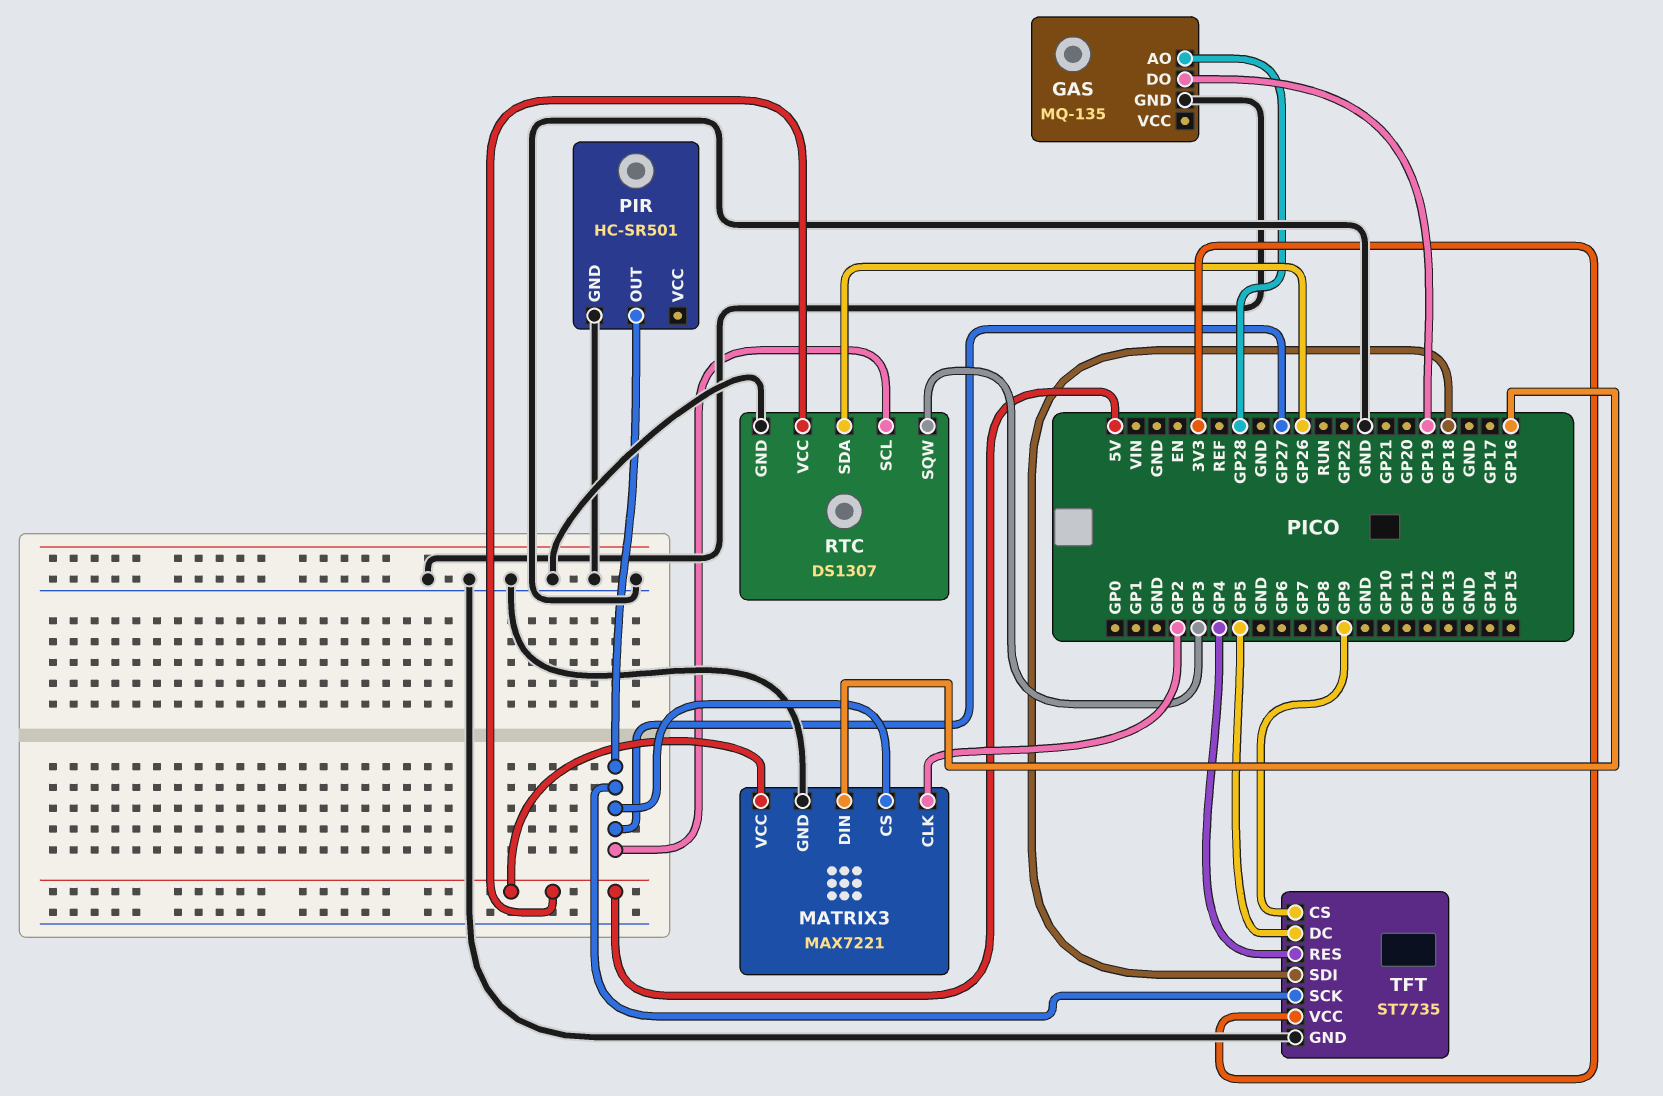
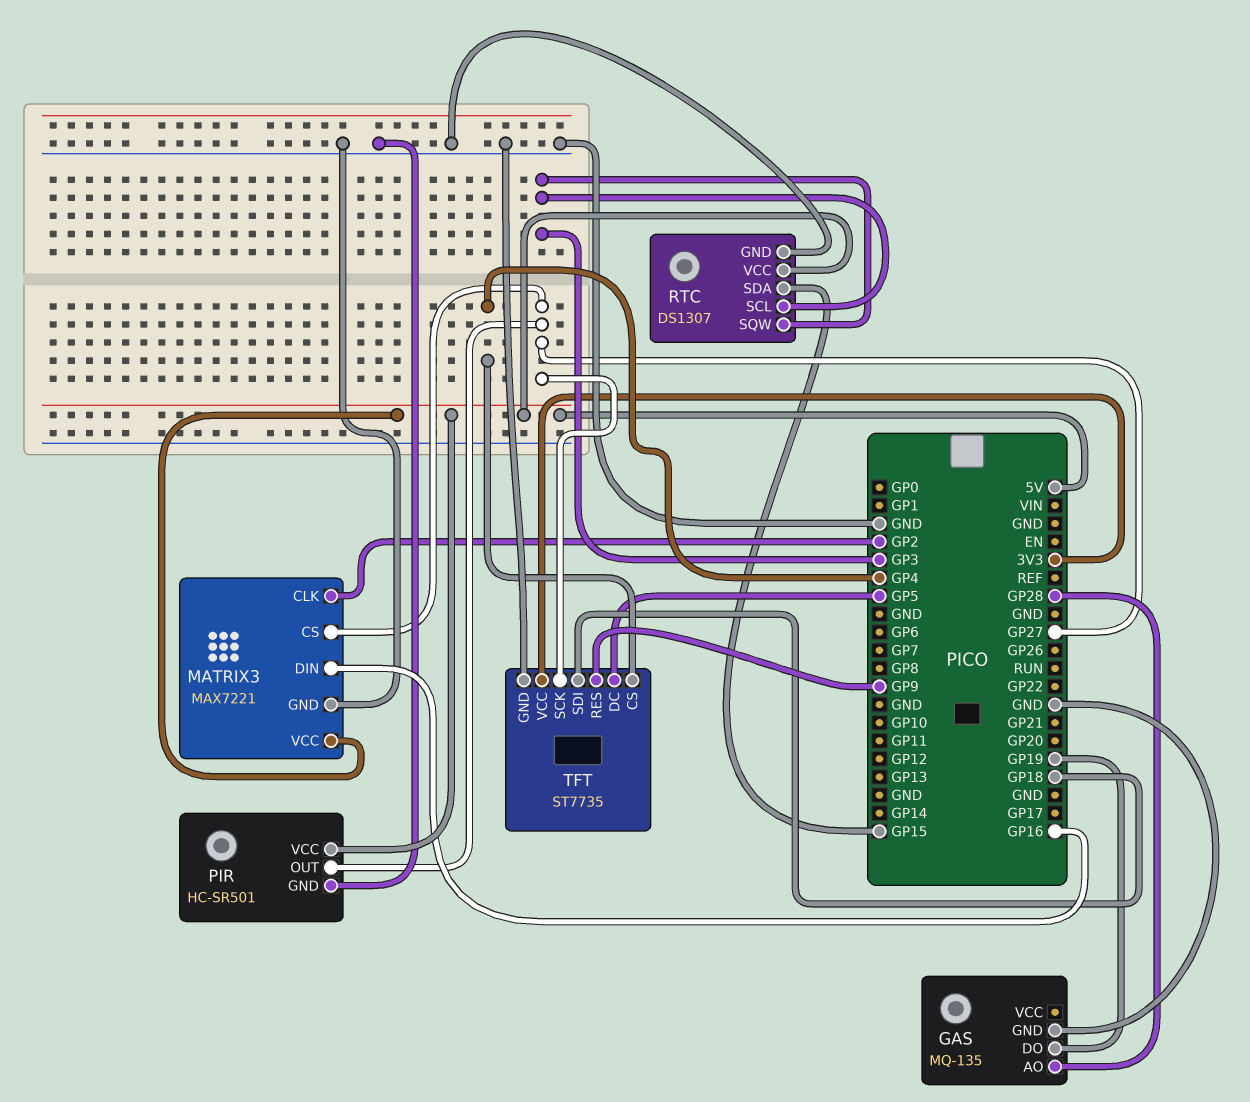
PIR pin VCC: none -> 5V
RTC pin SCL: GP27 -> GP3
RTC pin SDA: GP26 -> GP15
TFT pin CS: GP9 -> GP4
TFT pin RES: GP4 -> GP9

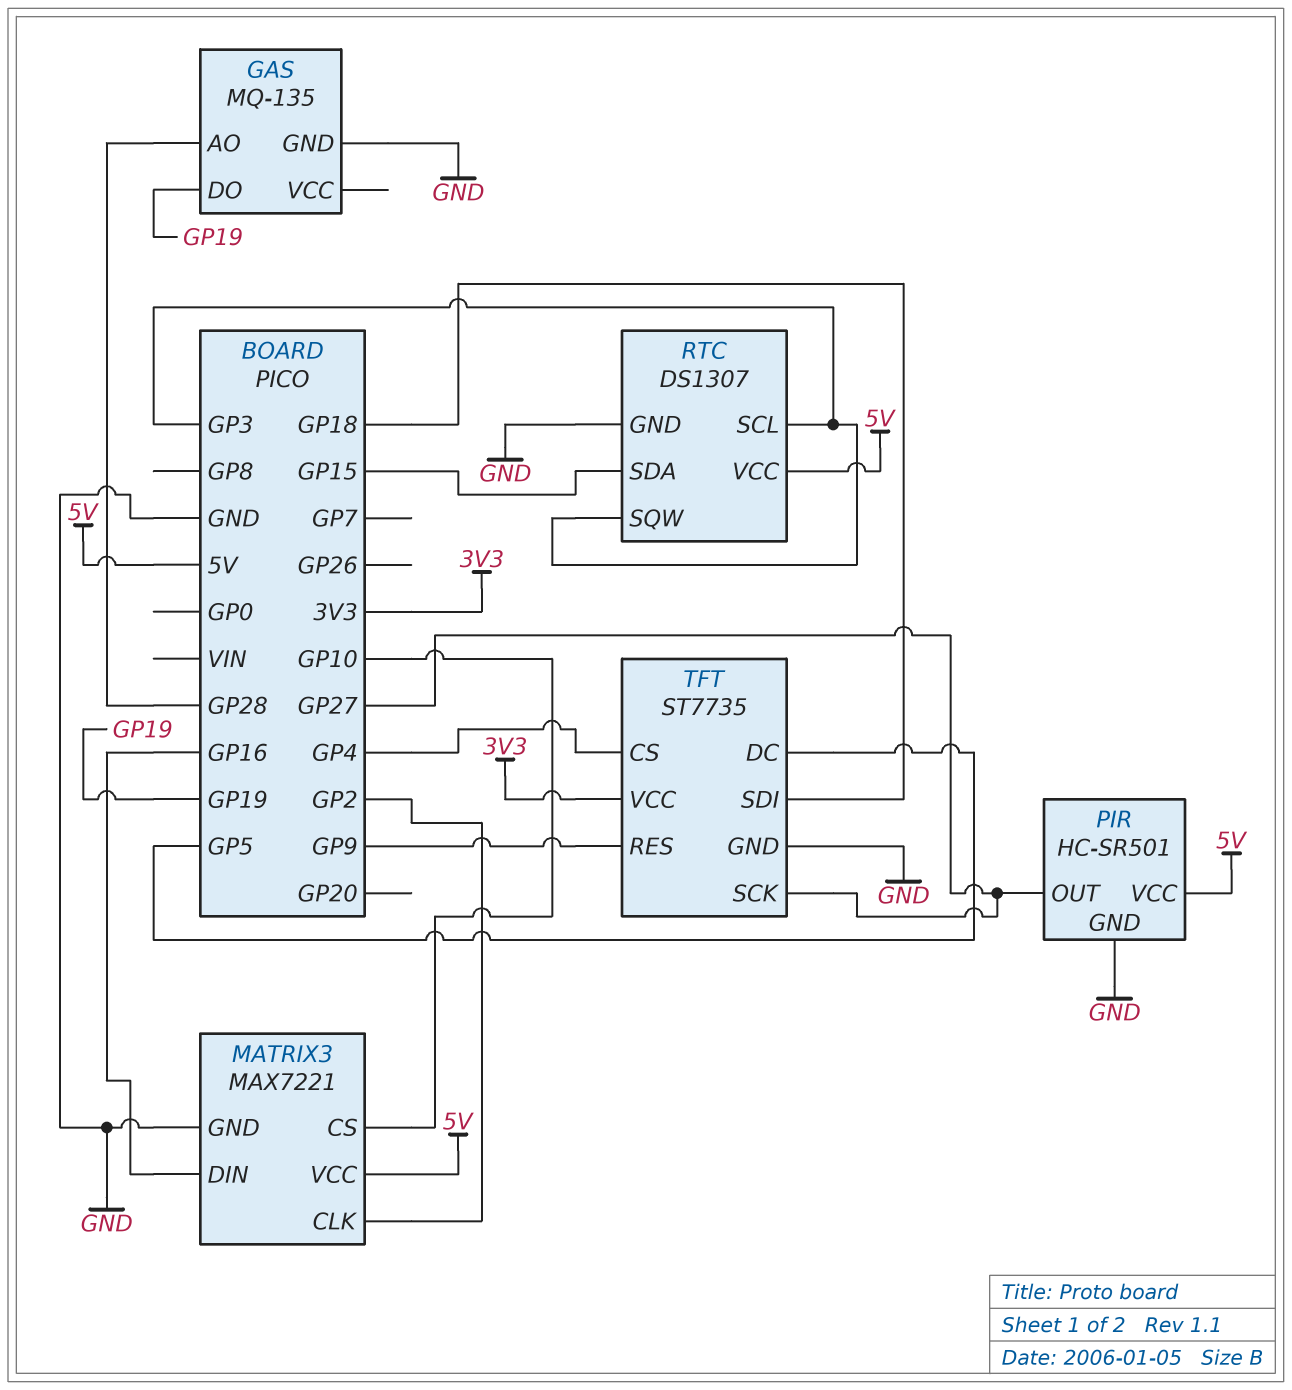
MATRIX3 pin CS: GP27 -> GP10

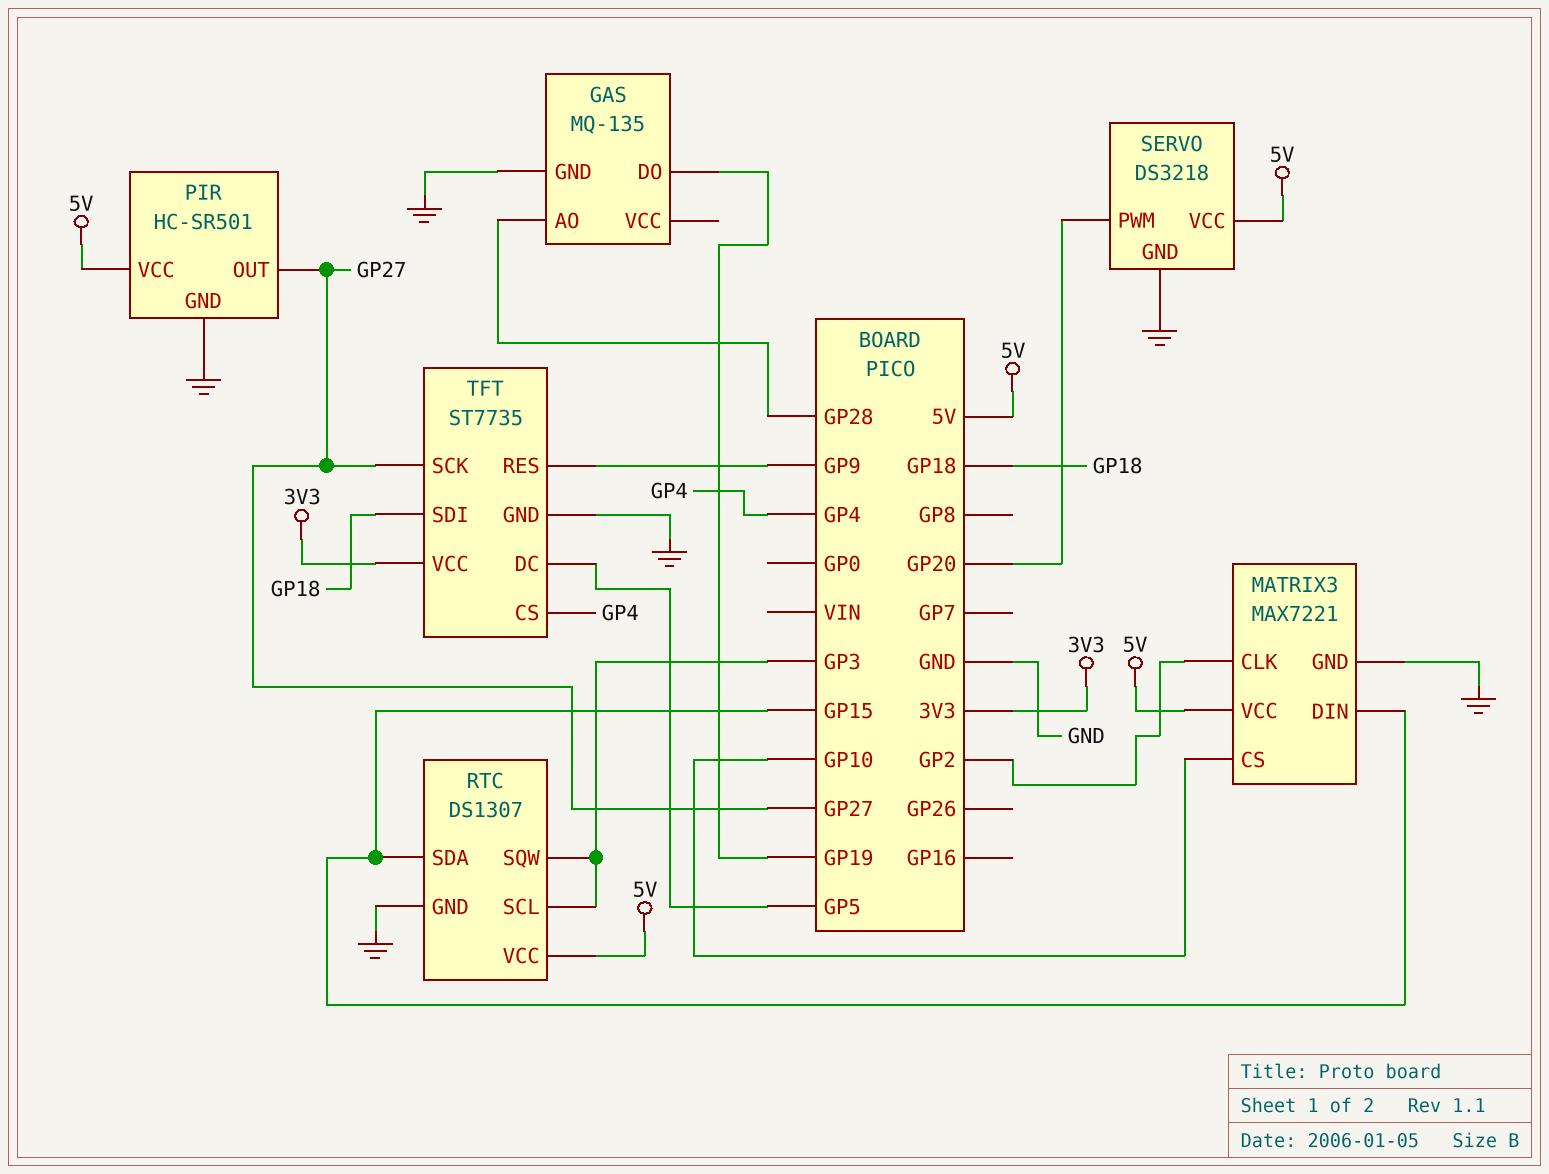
MATRIX3 pin DIN: GP16 -> GP15
SERVO: none -> DS3218
SERVO pin GND: none -> GND
SERVO pin PWM: none -> GP20
SERVO pin VCC: none -> 5V

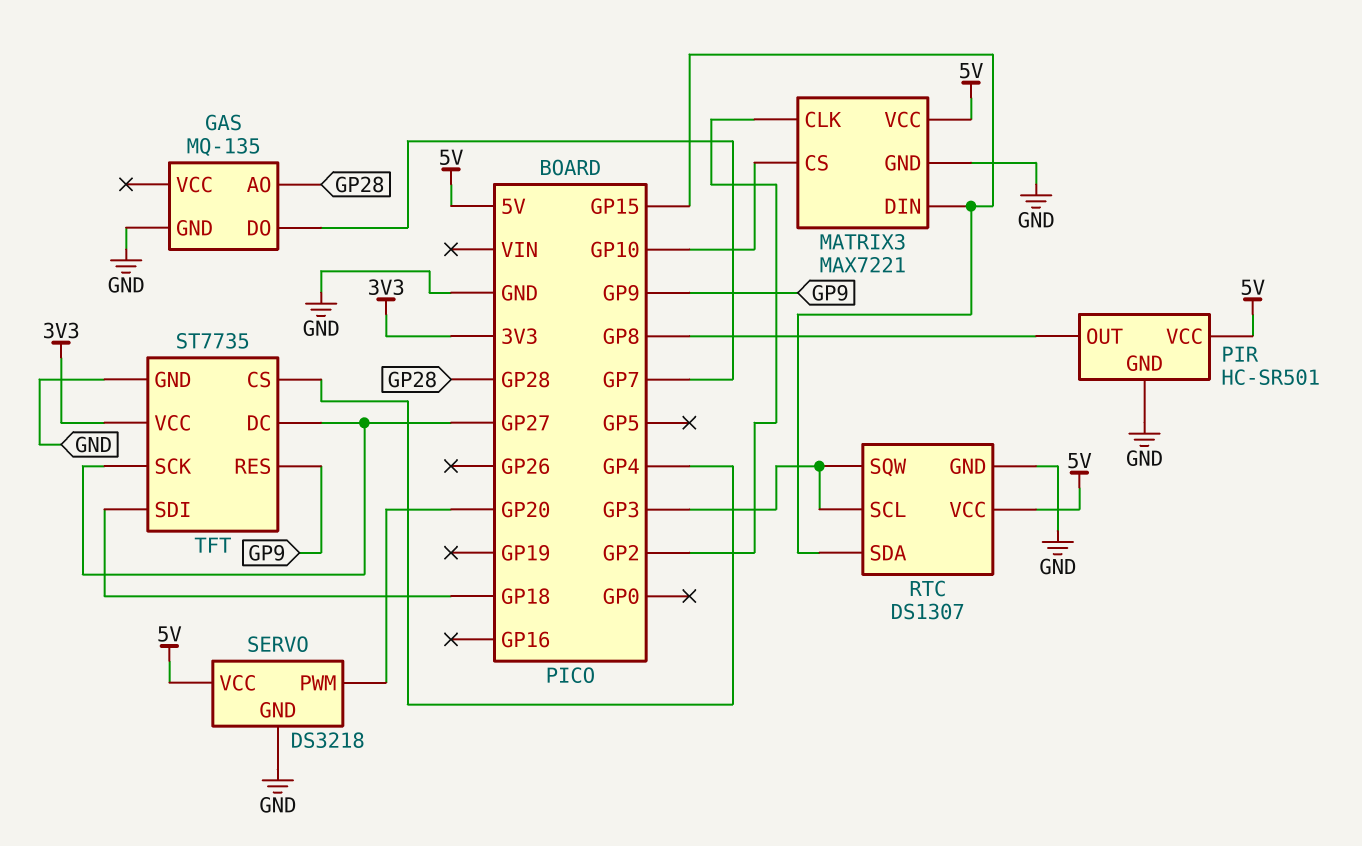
GAS pin DO: GP19 -> GP7
PIR pin OUT: GP27 -> GP8
TFT pin DC: GP5 -> GP27

